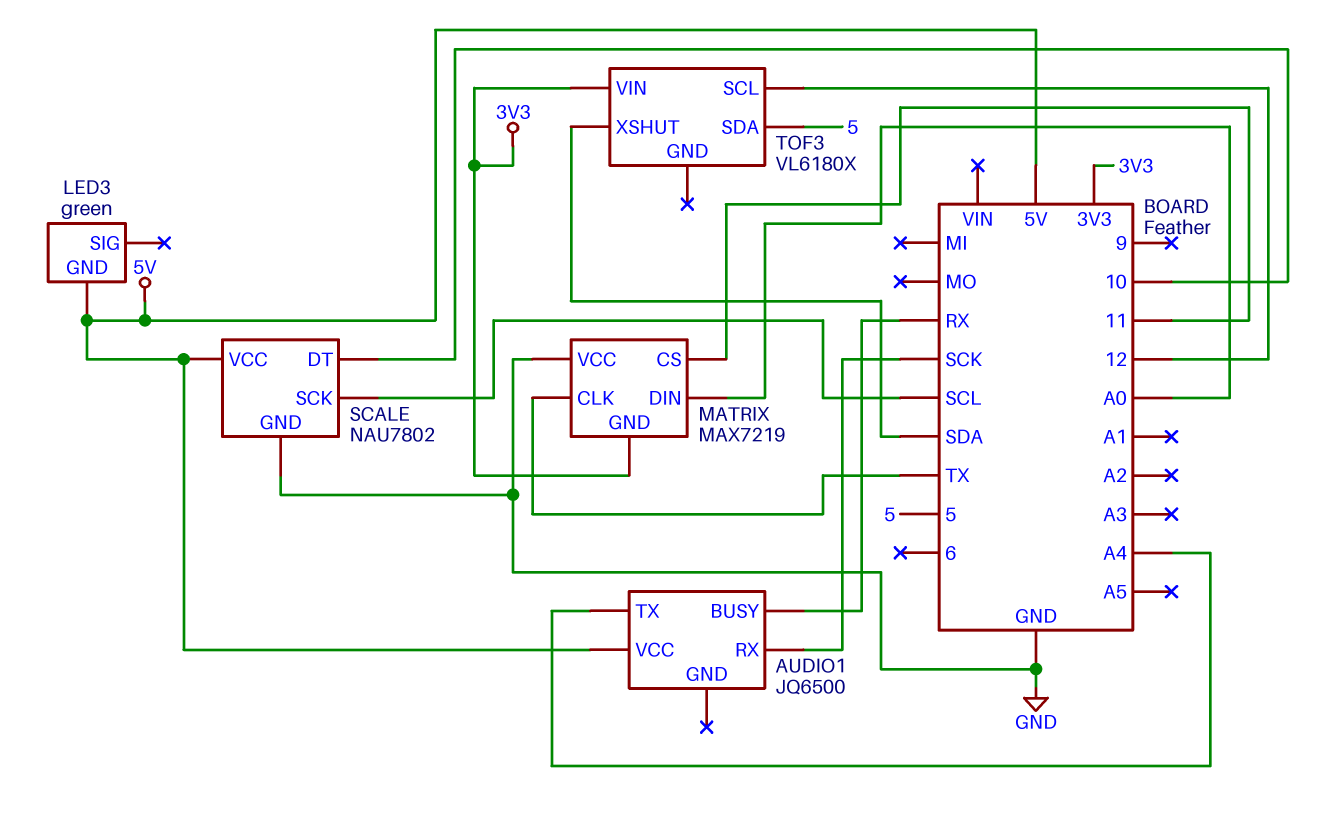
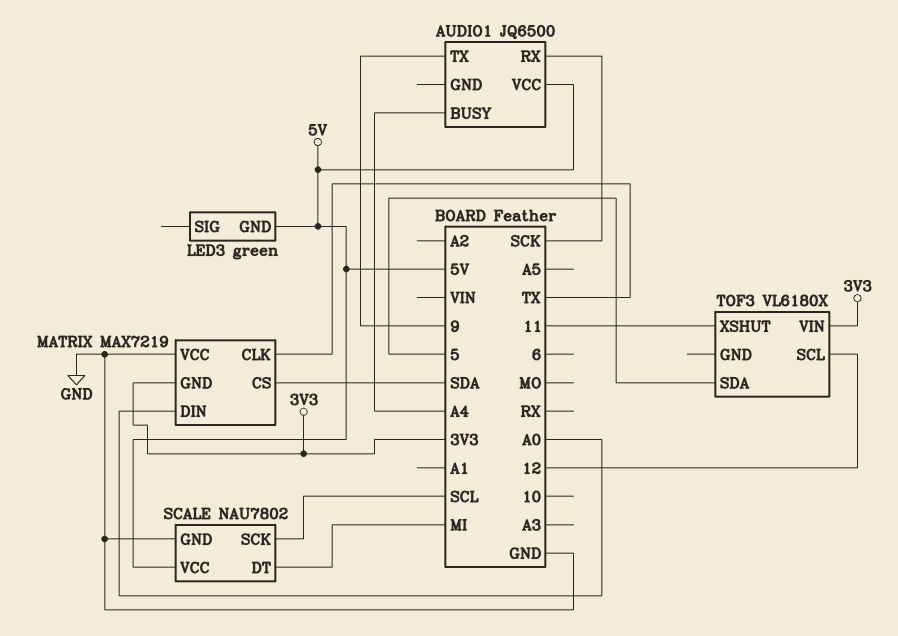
AUDIO1 pin BUSY: RX -> A4
AUDIO1 pin TX: A4 -> 9
MATRIX pin CS: 11 -> SDA
SCALE pin DT: 10 -> MI
TOF3 pin XSHUT: SDA -> 11

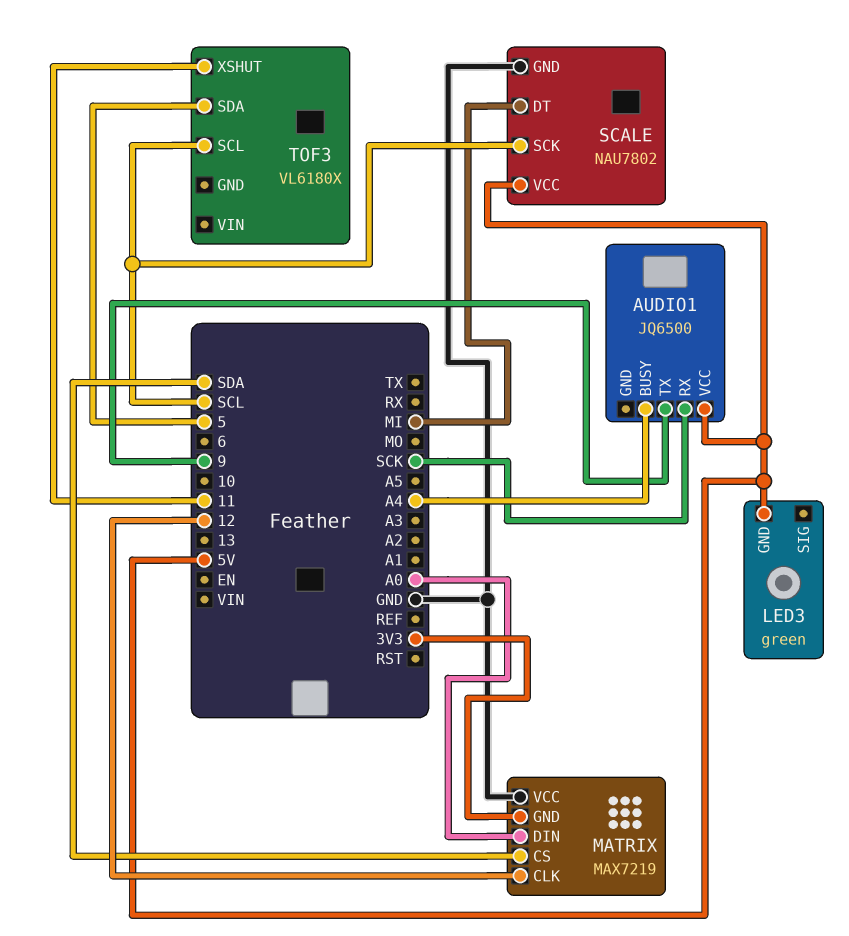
MATRIX pin CLK: TX -> 12
TOF3 pin SCL: 12 -> SCL
TOF3 pin VIN: 3V3 -> none

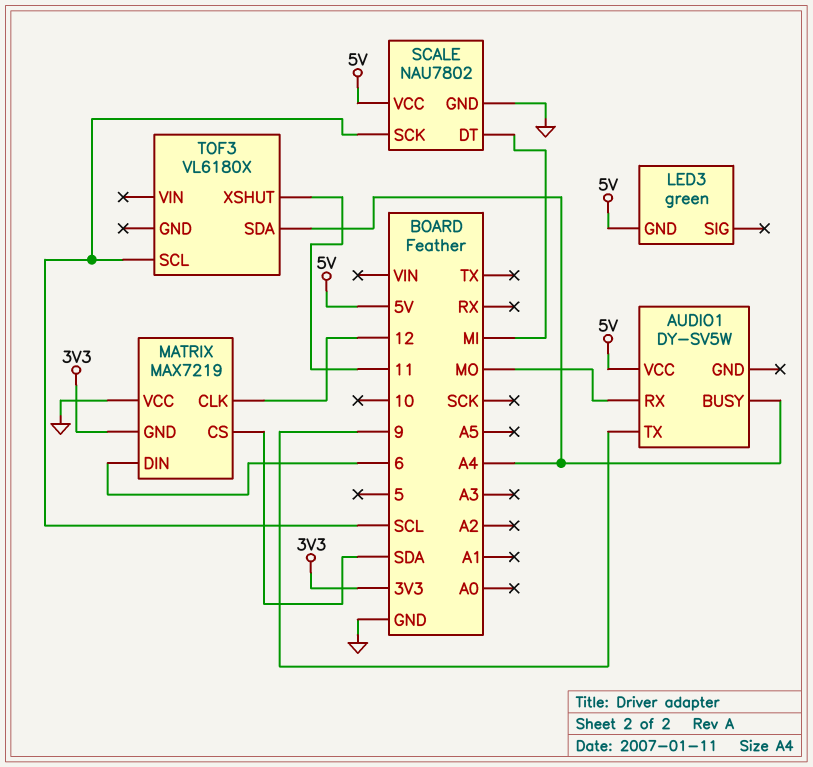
AUDIO1: JQ6500 -> DY-SV5W
AUDIO1 pin RX: SCK -> MO
MATRIX pin DIN: A0 -> 6
TOF3 pin SDA: 5 -> A4

